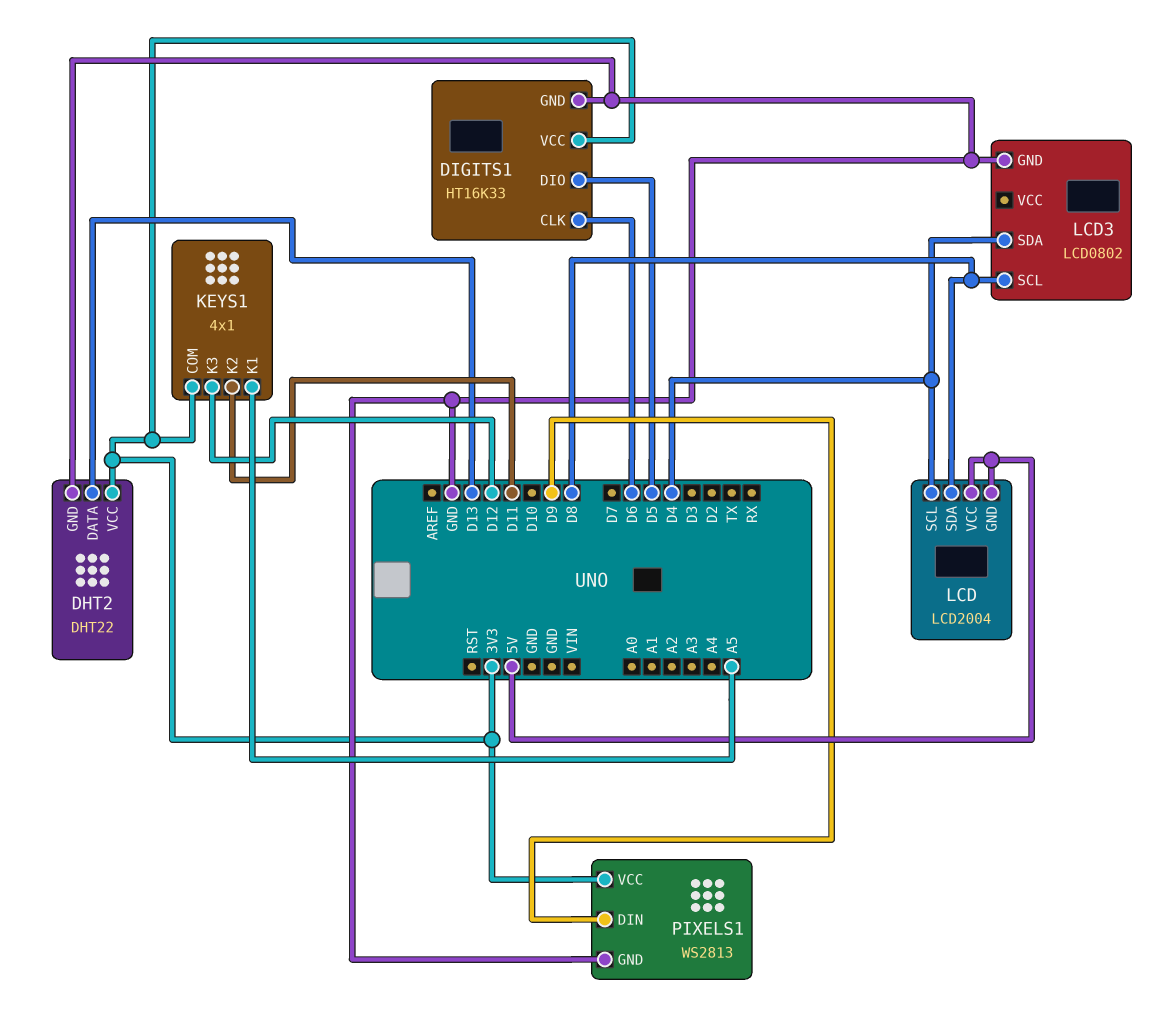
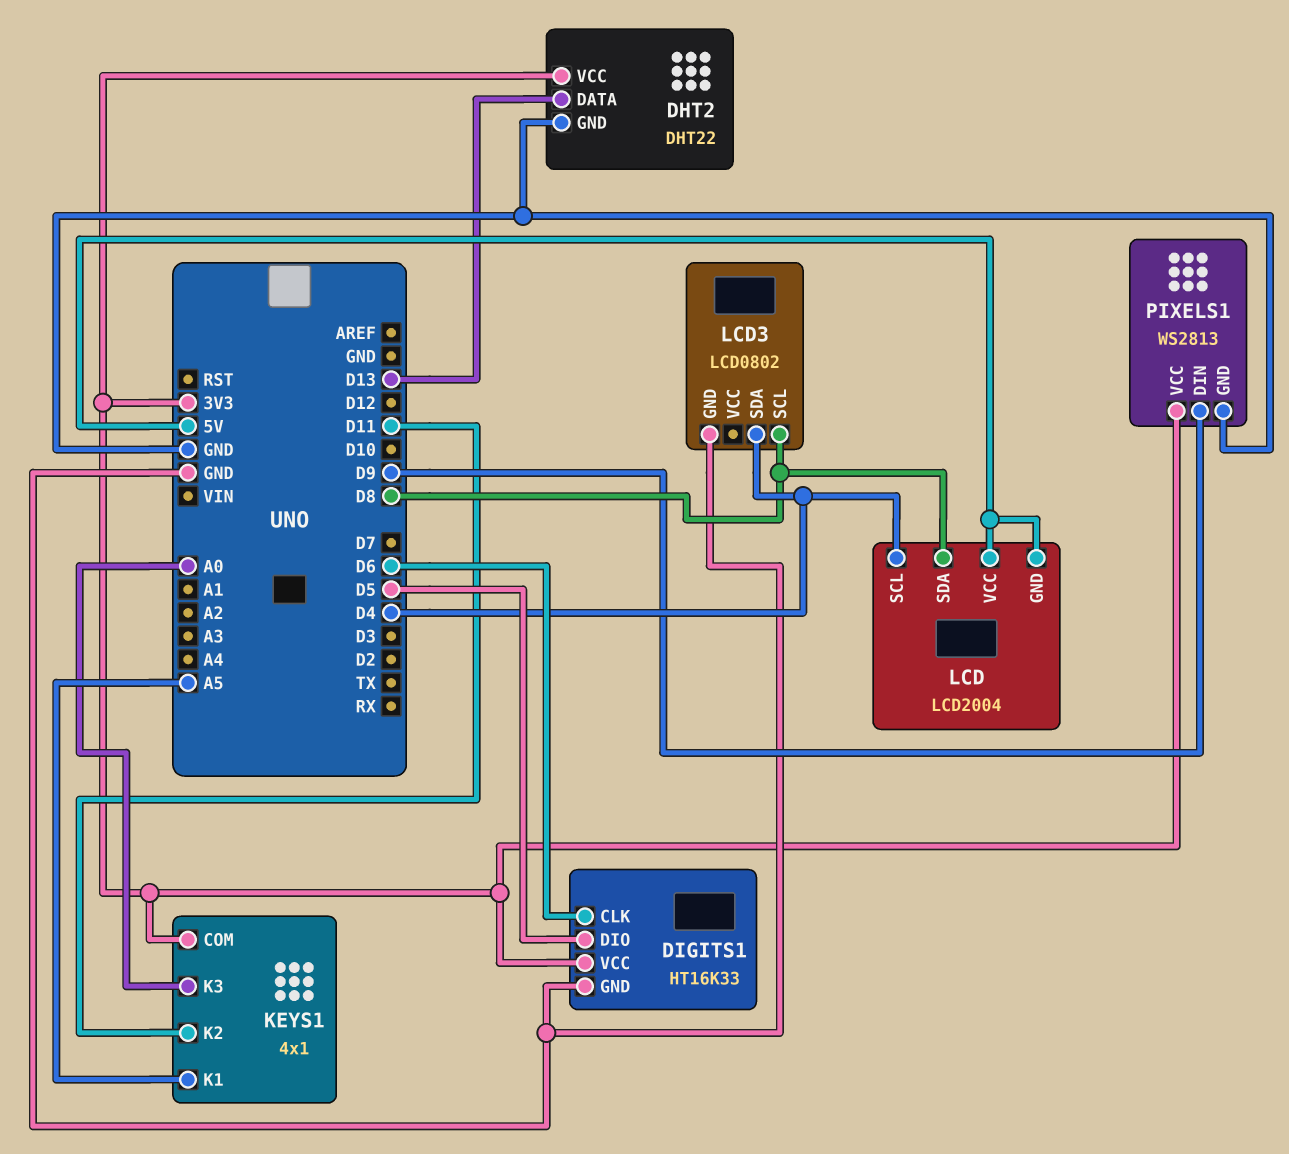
KEYS1 pin K3: D12 -> A0

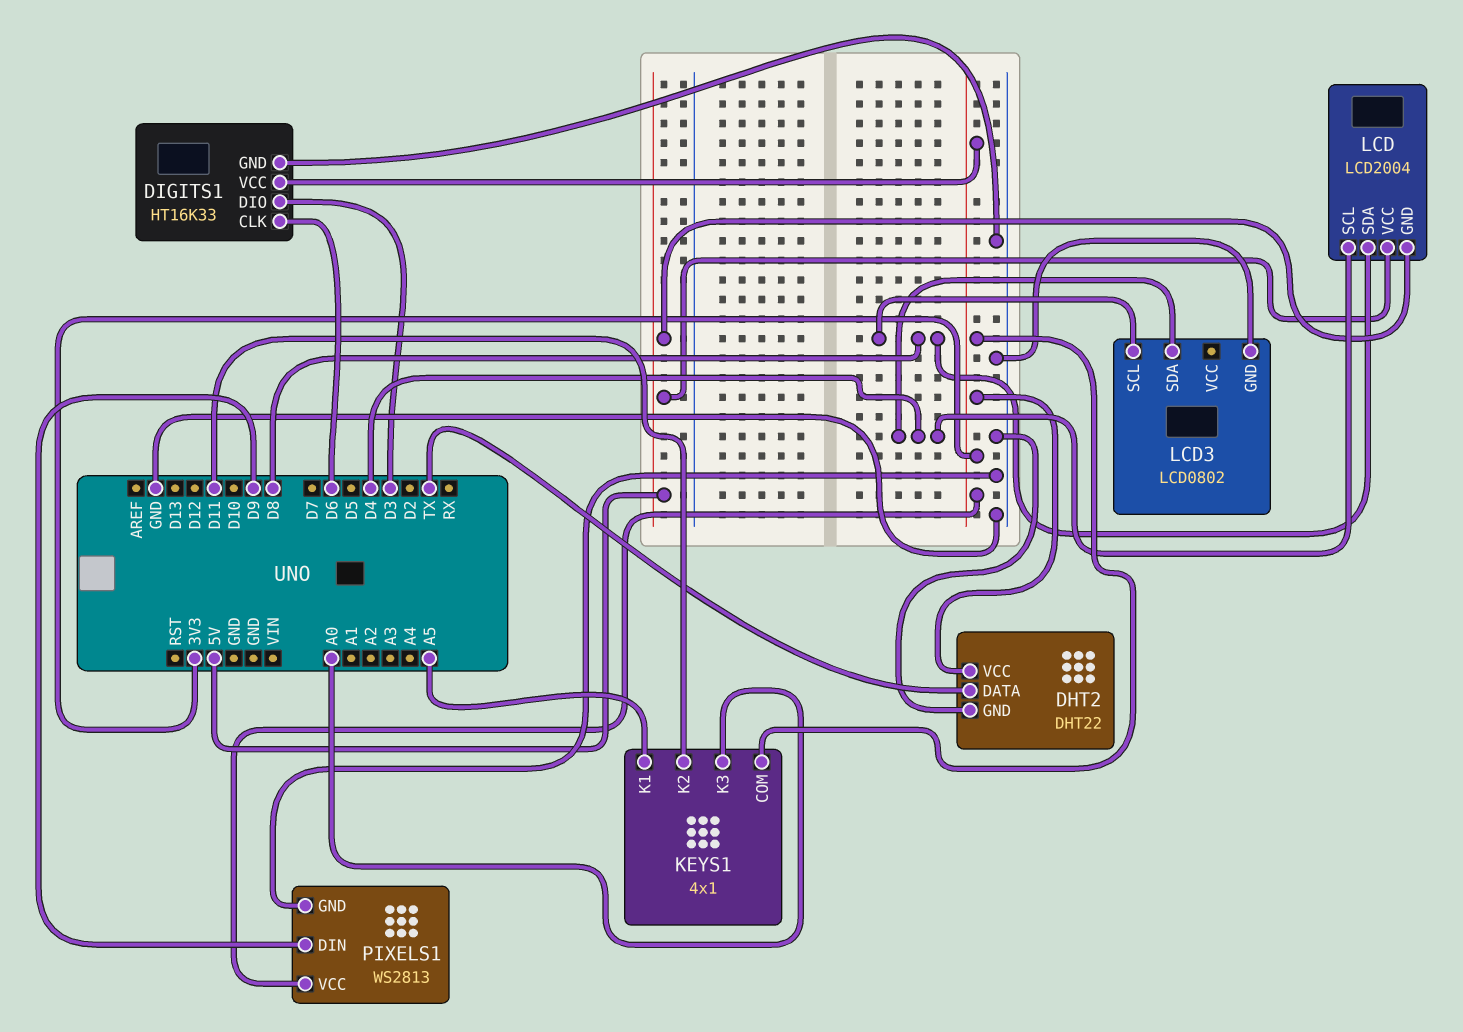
DHT2 pin DATA: D13 -> TX
DIGITS1 pin DIO: D5 -> D3

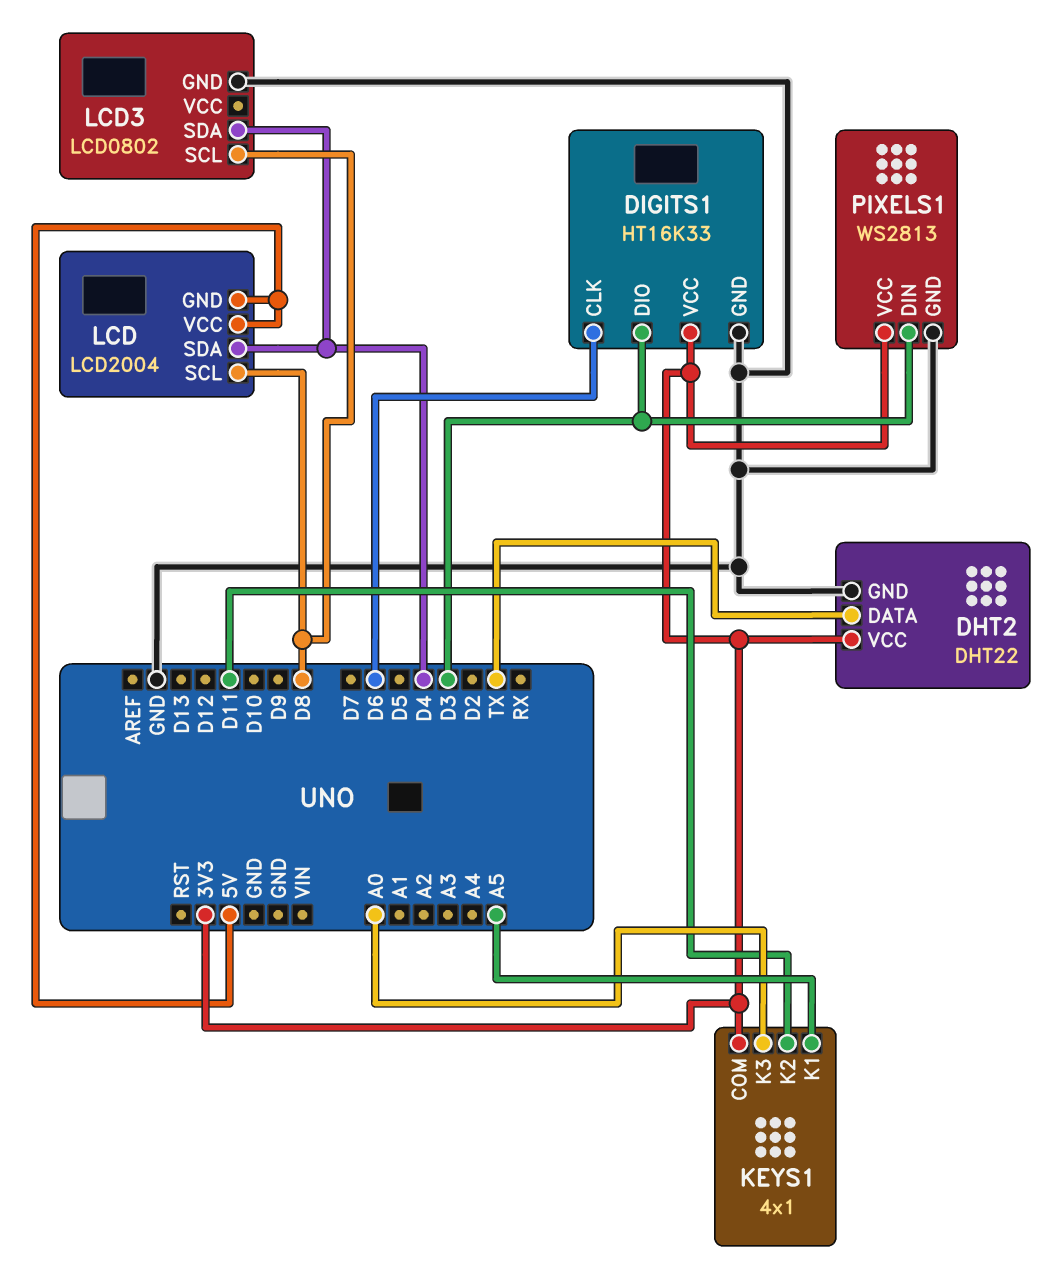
LCD pin SCL: D4 -> D8
LCD pin SDA: D8 -> D4
PIXELS1 pin DIN: D9 -> D3

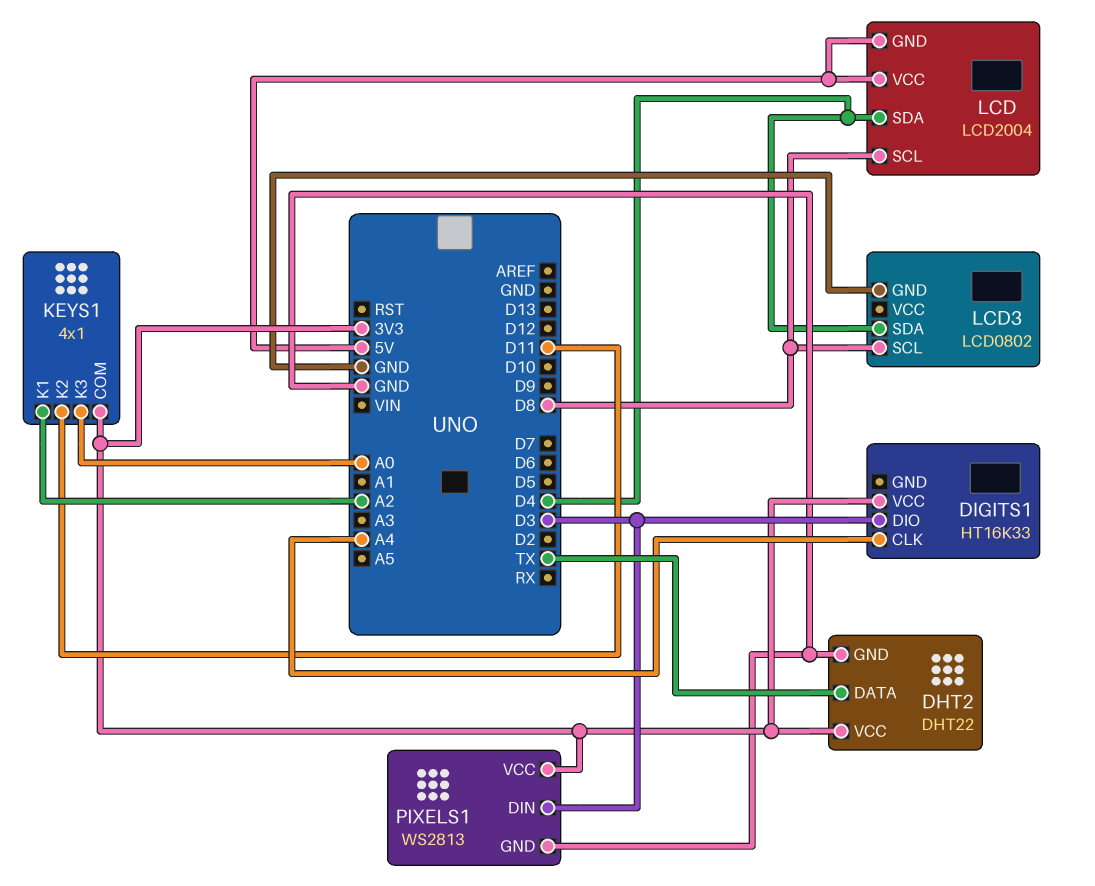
DIGITS1 pin CLK: D6 -> A4
DIGITS1 pin GND: GND -> none
KEYS1 pin K1: A5 -> A2

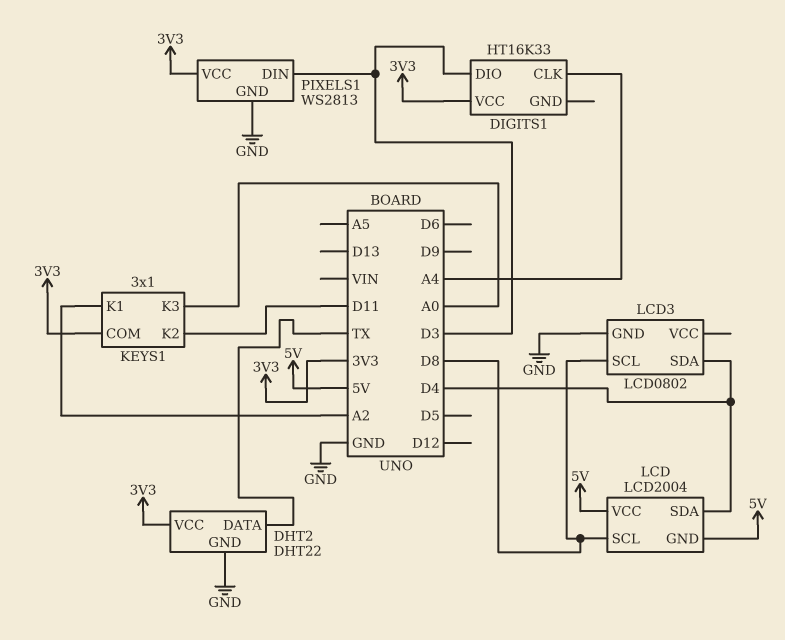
KEYS1: 4x1 -> 3x1

